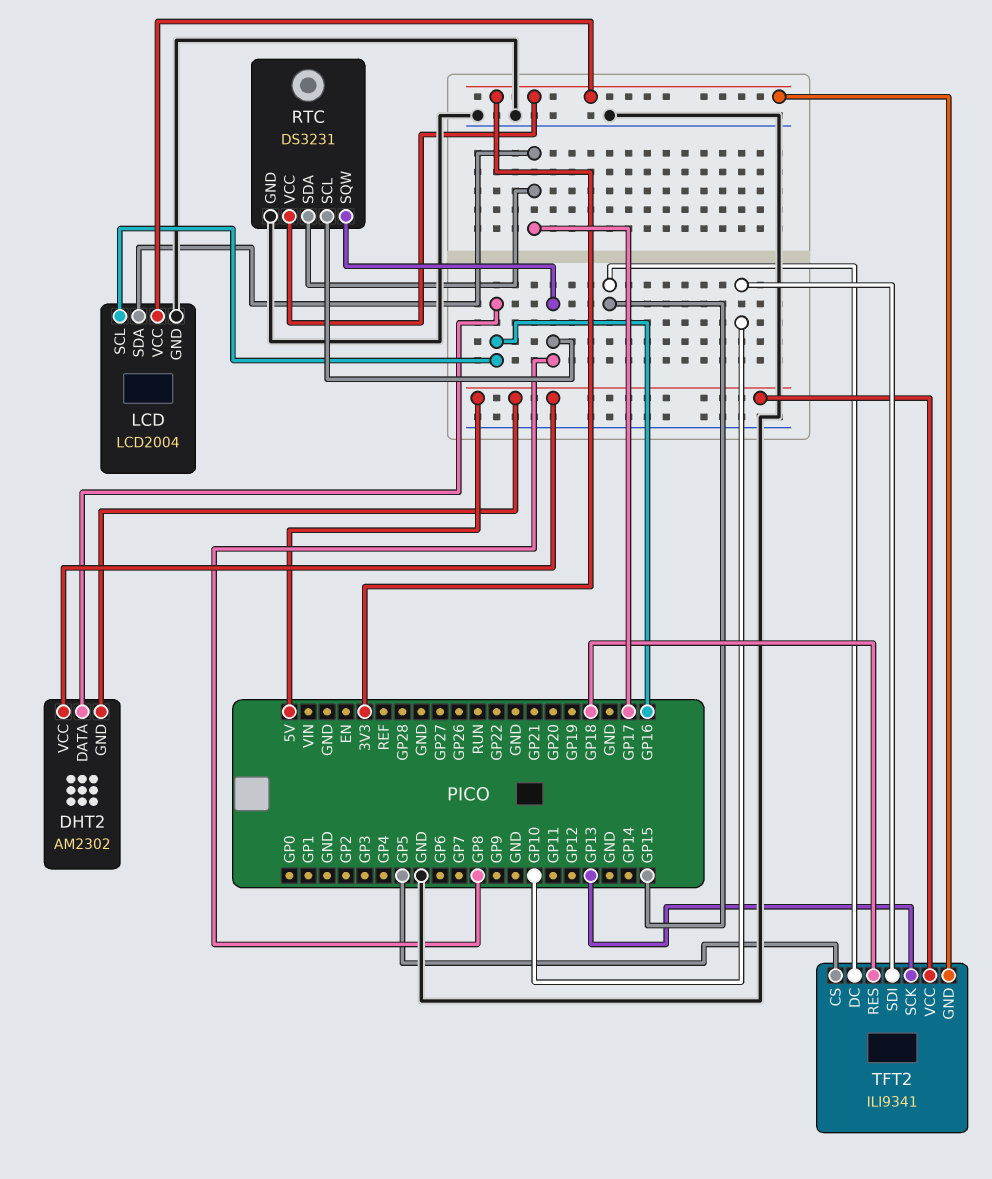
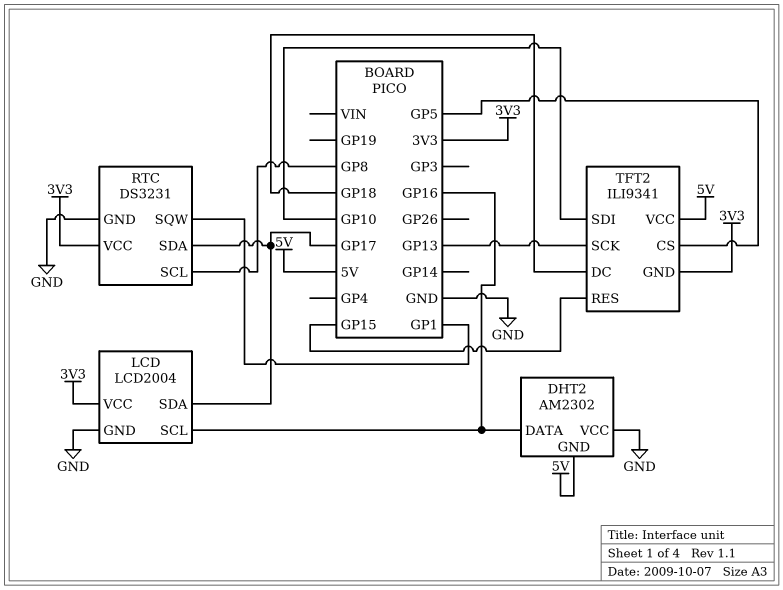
DHT2 pin VCC: 5V -> GND
RTC pin SQW: GP8 -> GP1
TFT2 pin DC: GP15 -> GP18
TFT2 pin RES: GP18 -> GP15

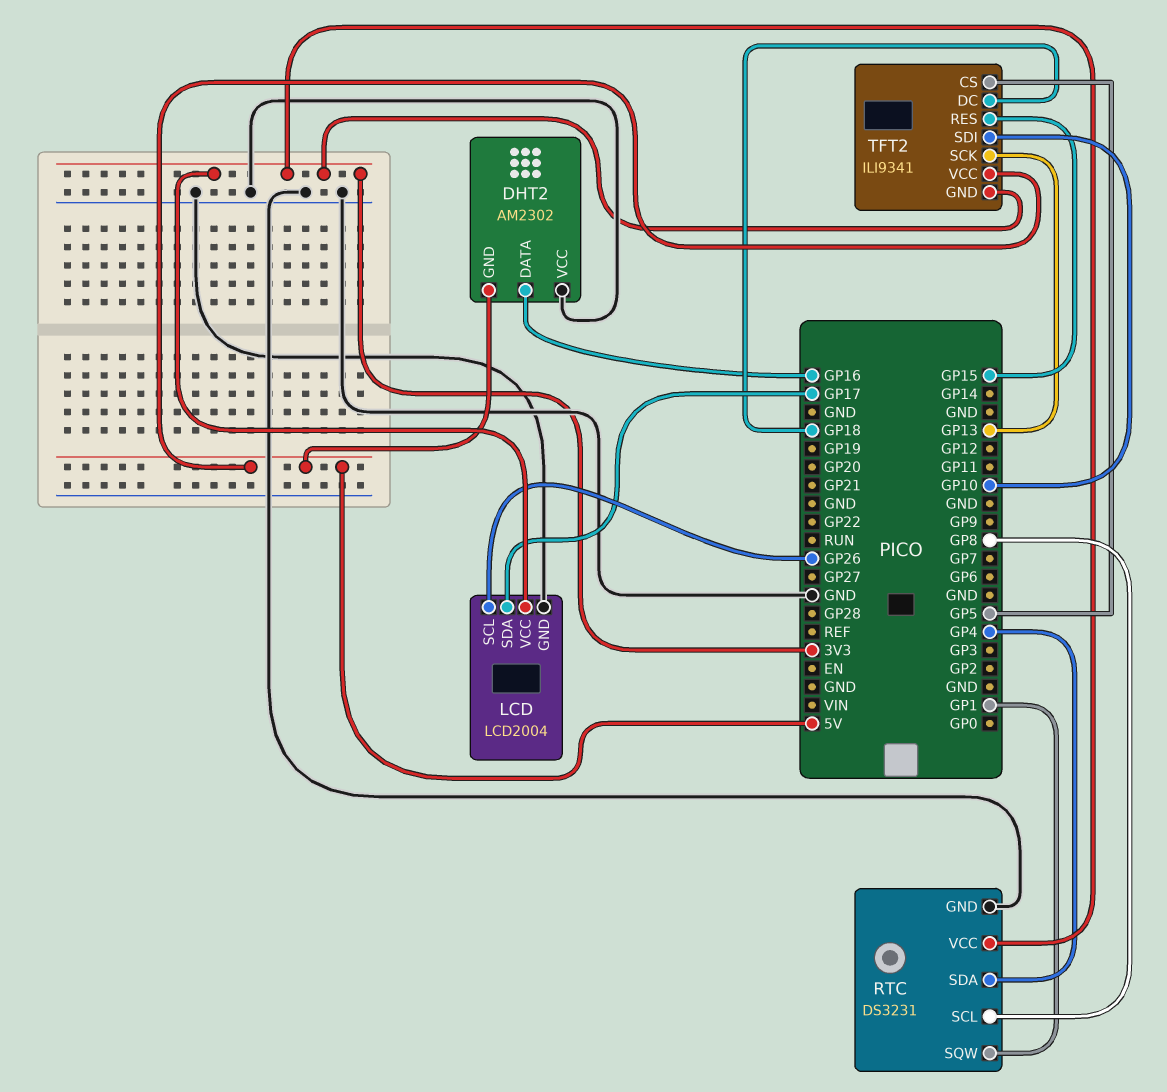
LCD pin SCL: GP16 -> GP26
RTC pin SDA: GP17 -> GP4

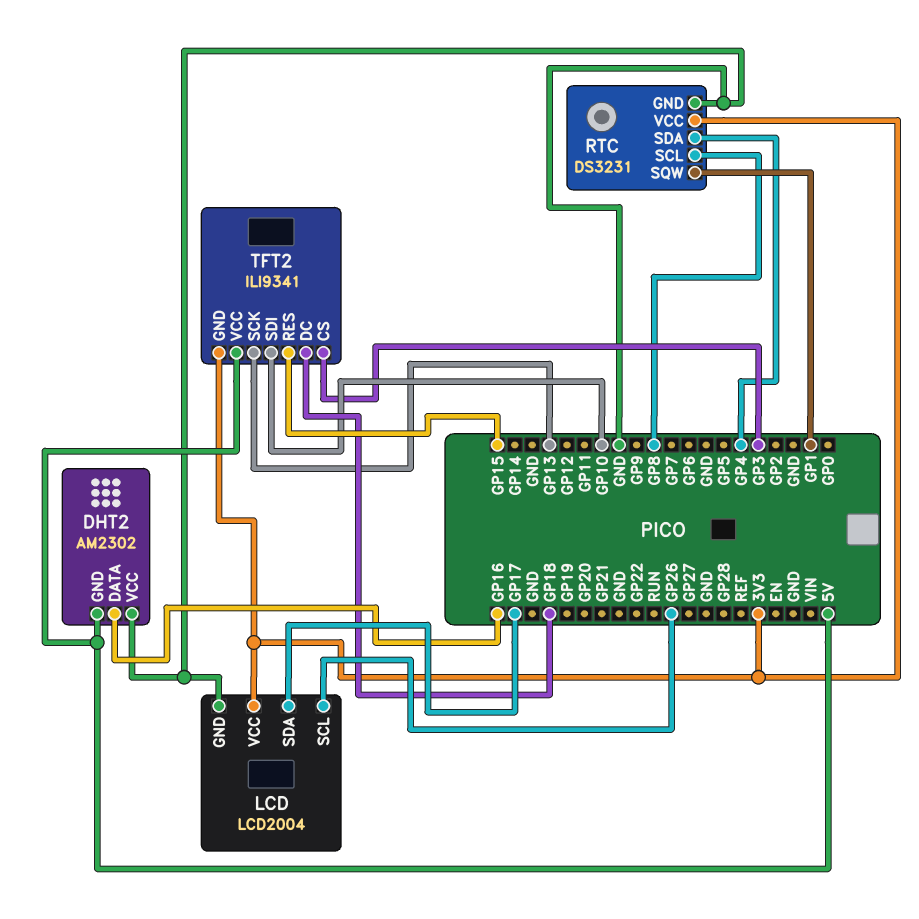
TFT2 pin CS: GP5 -> GP3

